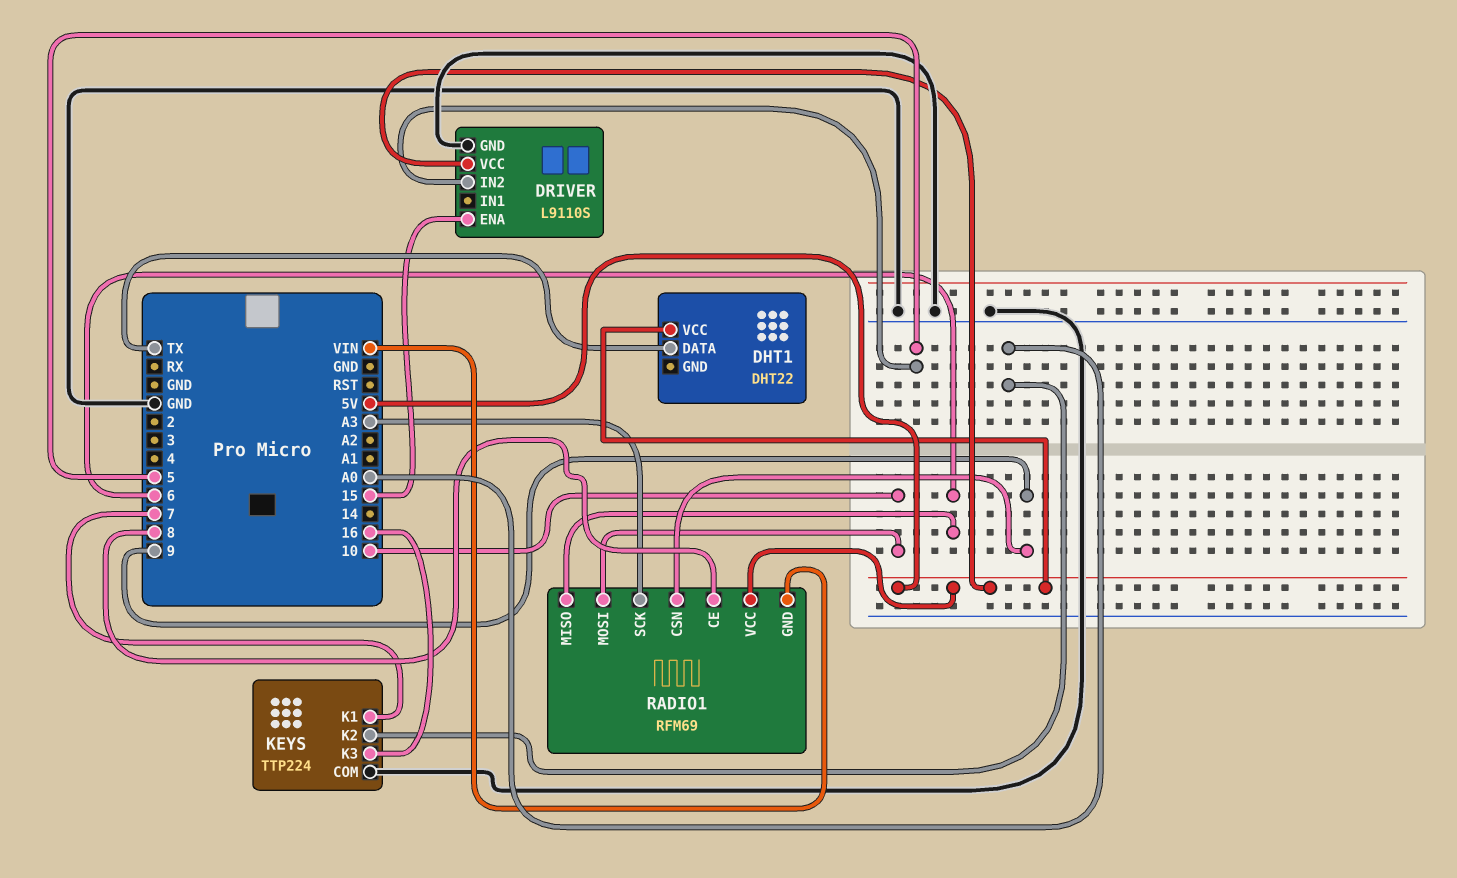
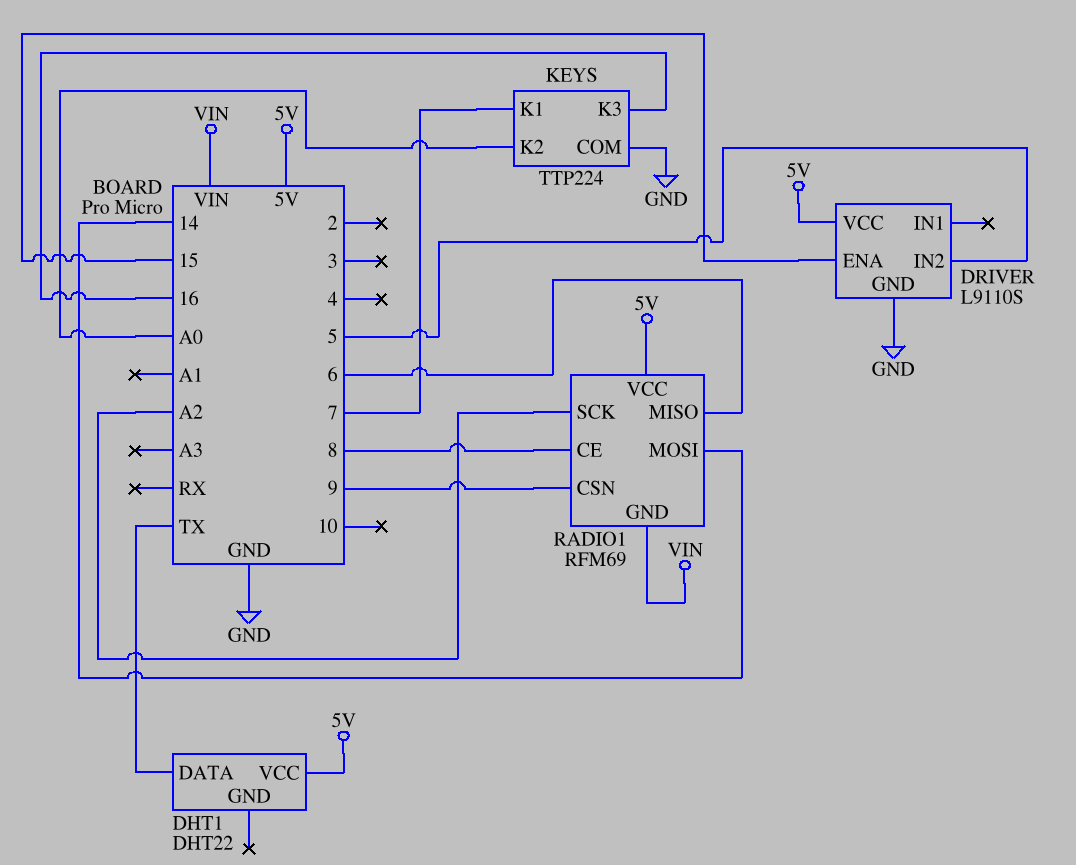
RADIO1 pin MOSI: 10 -> 14
RADIO1 pin SCK: A3 -> A2

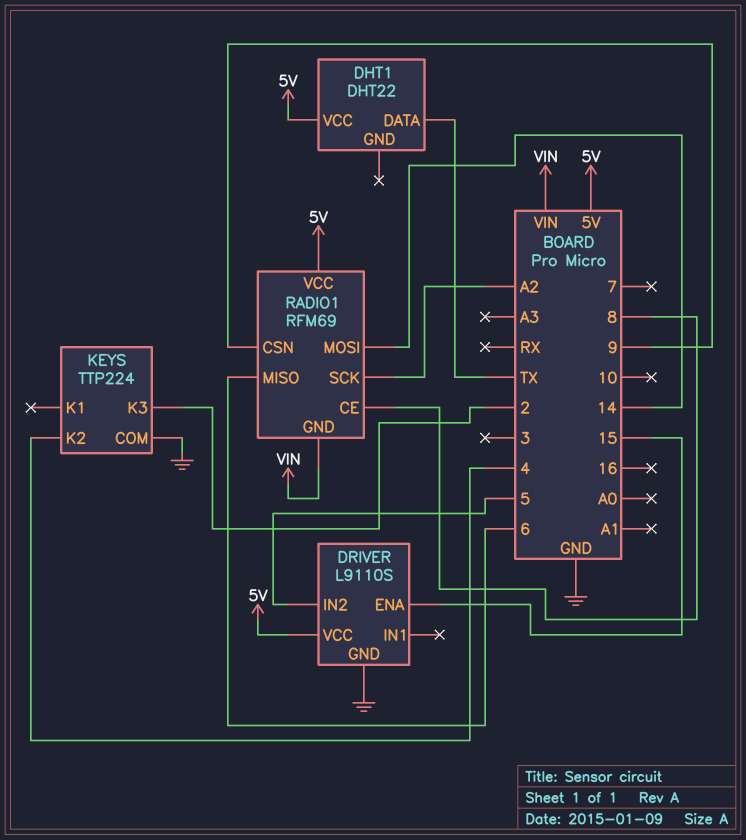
KEYS pin K1: 7 -> none
KEYS pin K2: A0 -> 4
KEYS pin K3: 16 -> 2

